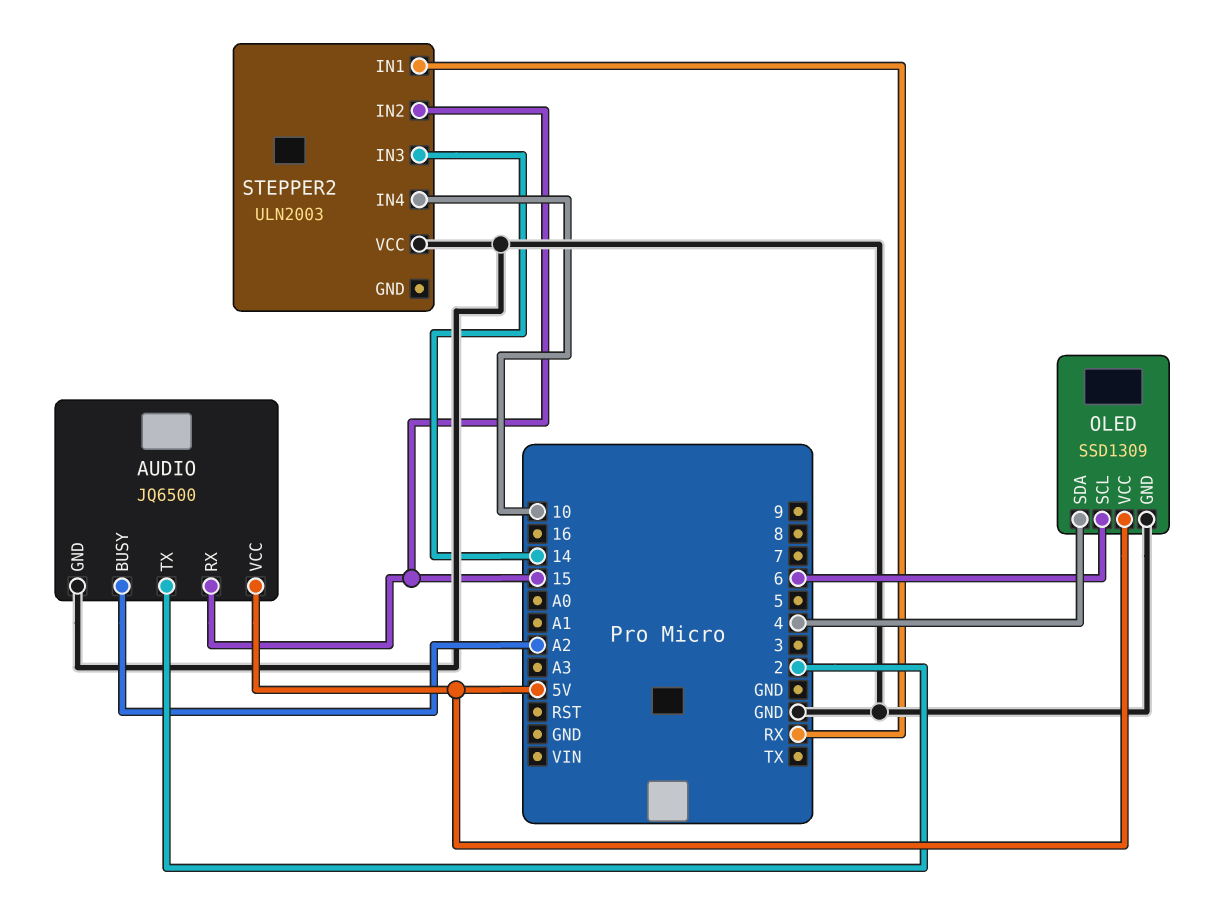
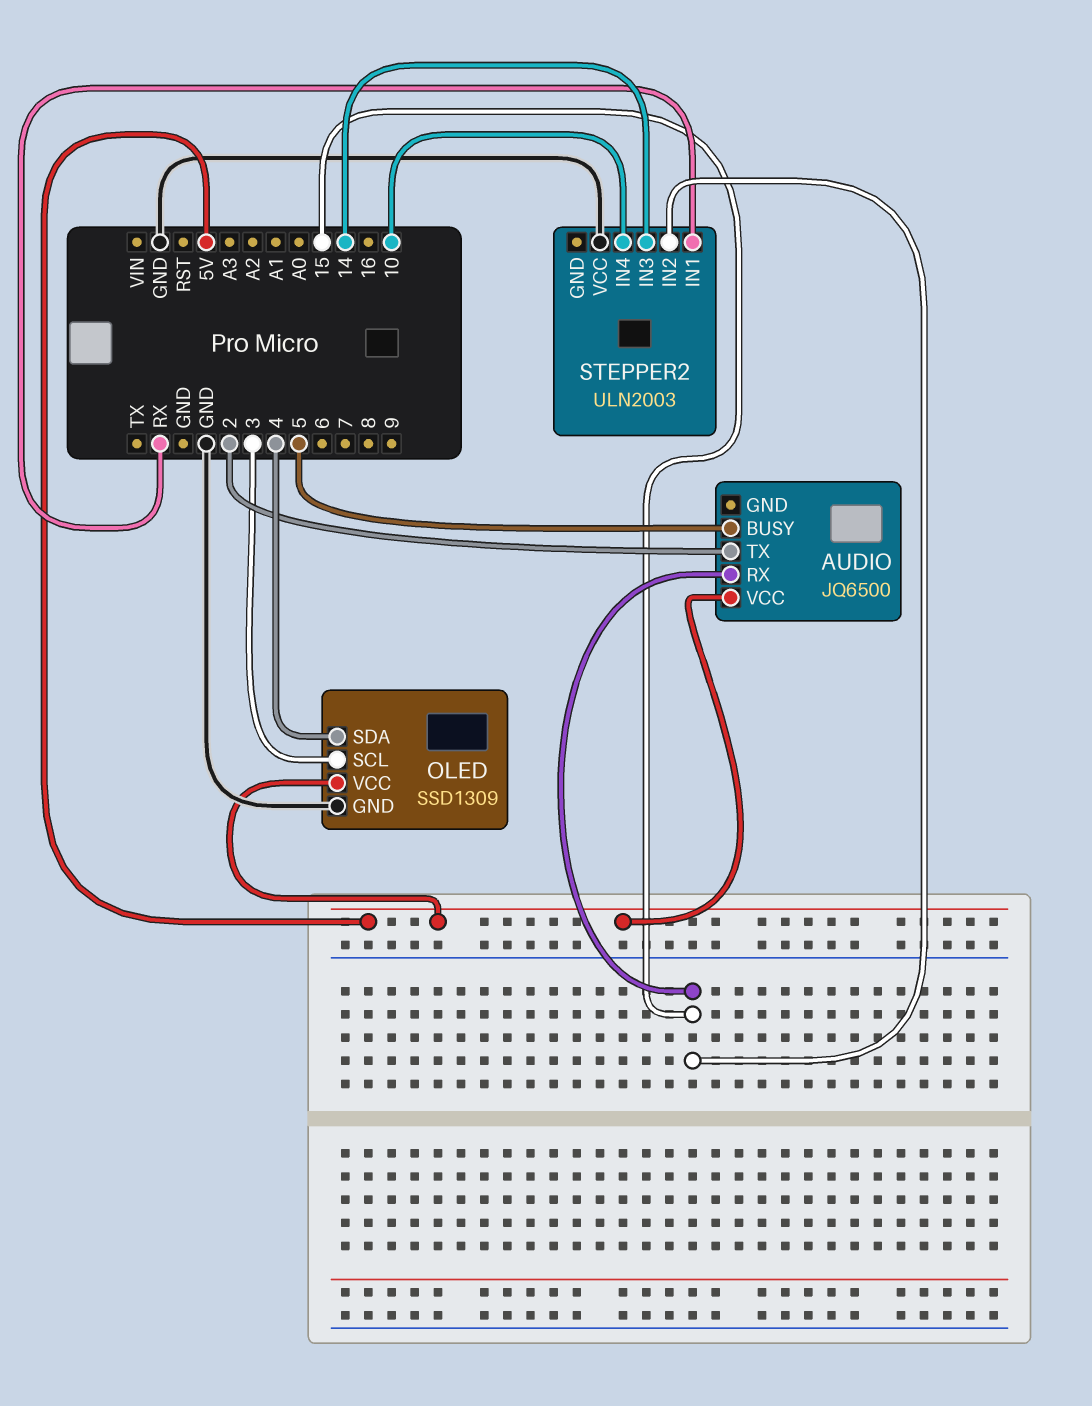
AUDIO pin BUSY: A2 -> 5
AUDIO pin GND: GND -> none
OLED pin SCL: 6 -> 3

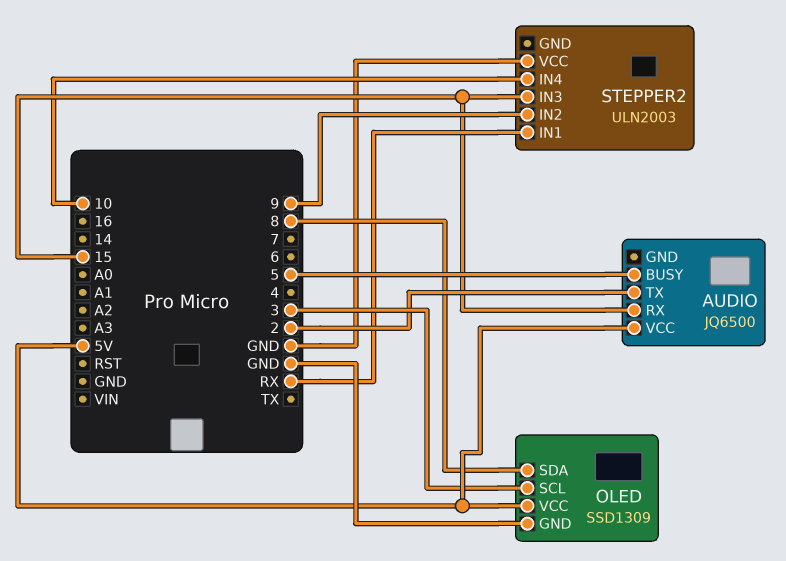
OLED pin SDA: 4 -> 8
STEPPER2 pin IN2: 15 -> 9
STEPPER2 pin IN3: 14 -> 15

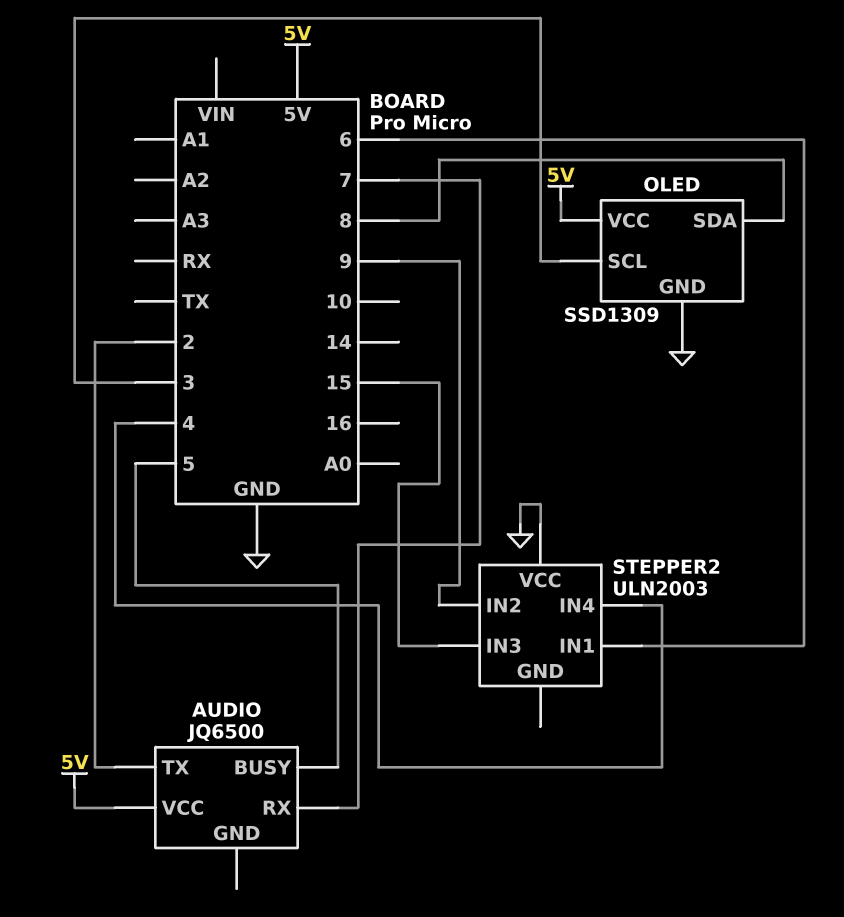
AUDIO pin RX: 15 -> 7
STEPPER2 pin IN1: RX -> 6
STEPPER2 pin IN4: 10 -> 4

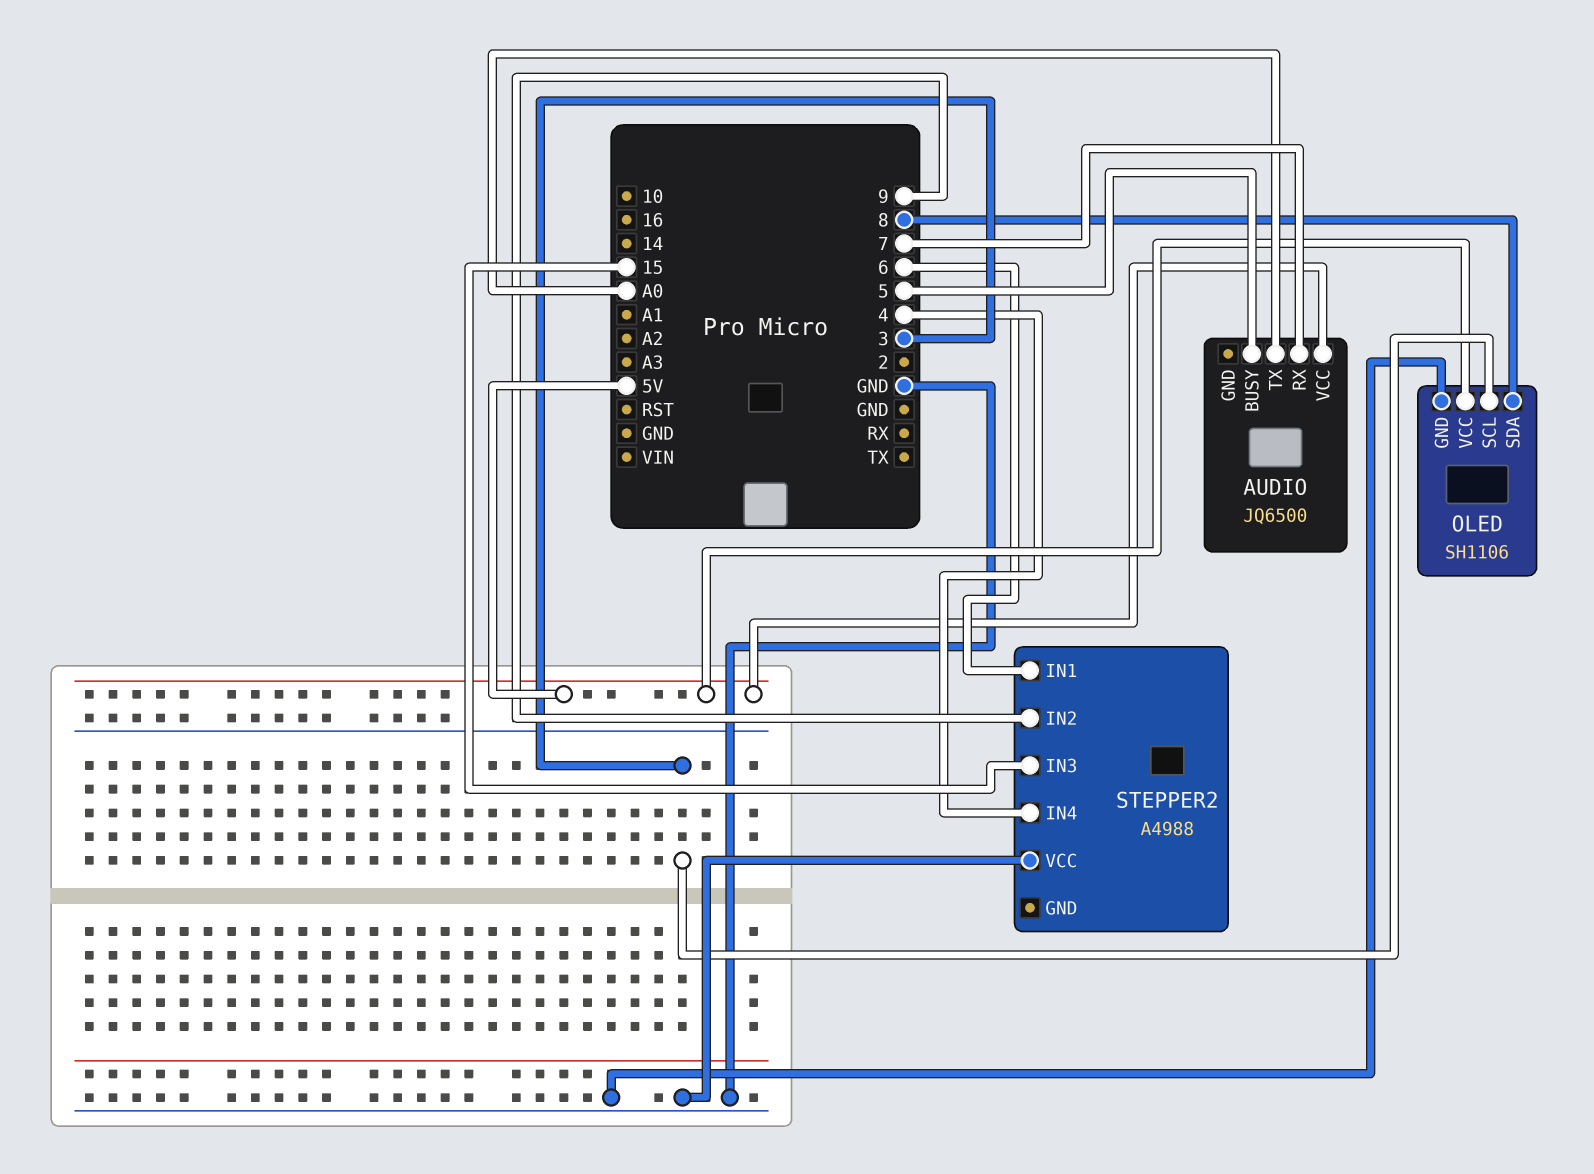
AUDIO pin TX: 2 -> A0
OLED: SSD1309 -> SH1106
STEPPER2: ULN2003 -> A4988

